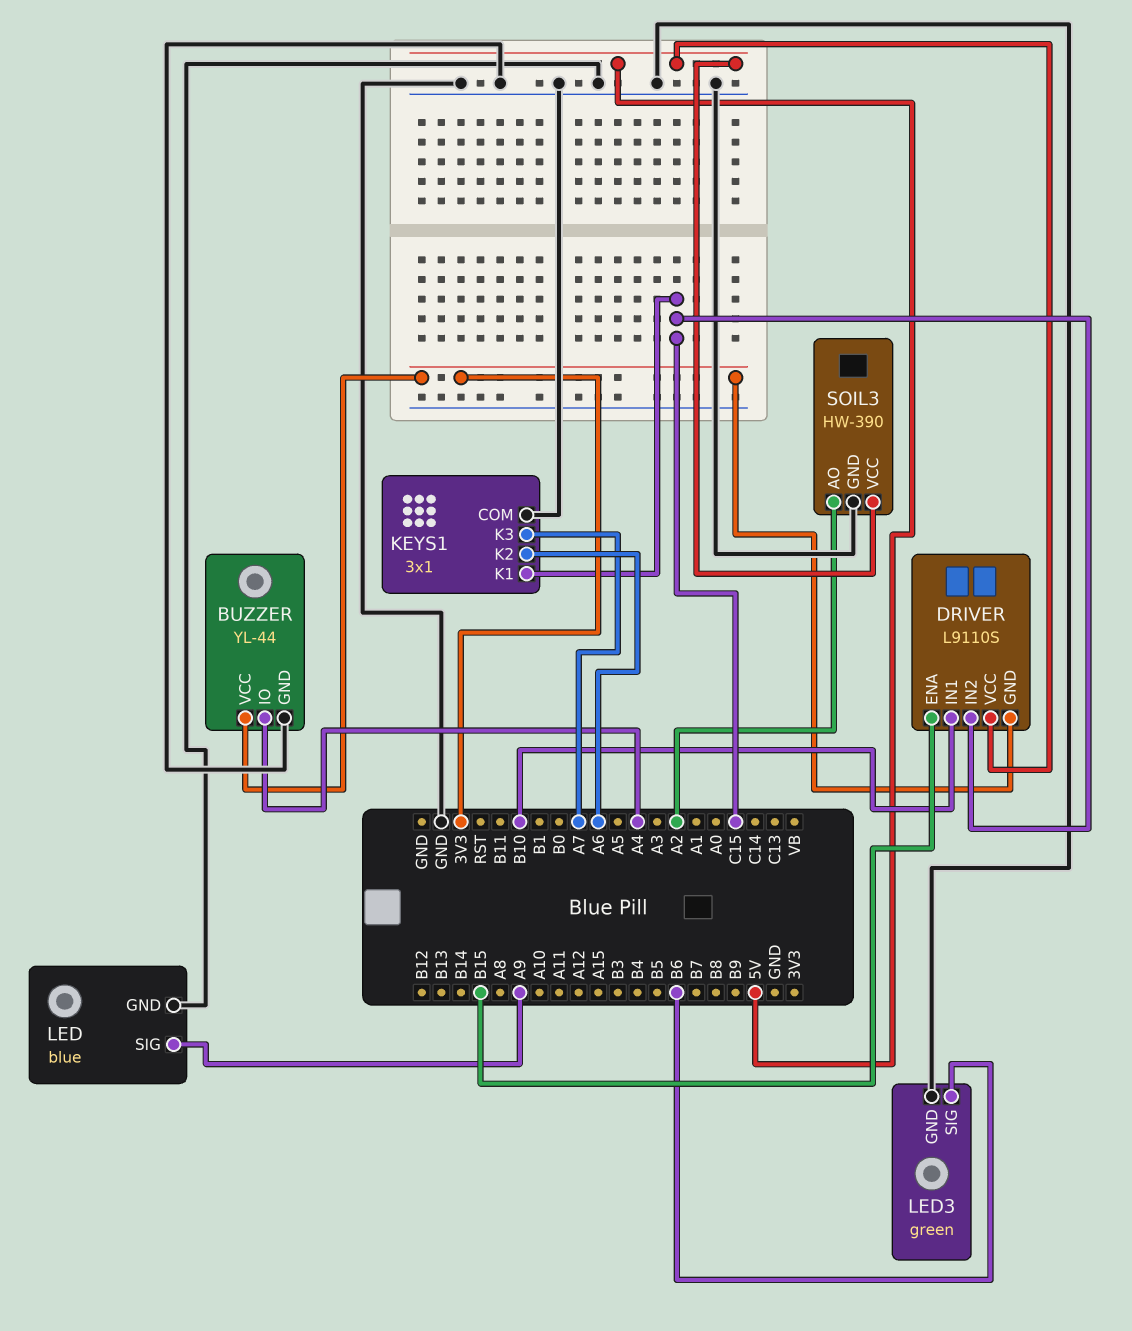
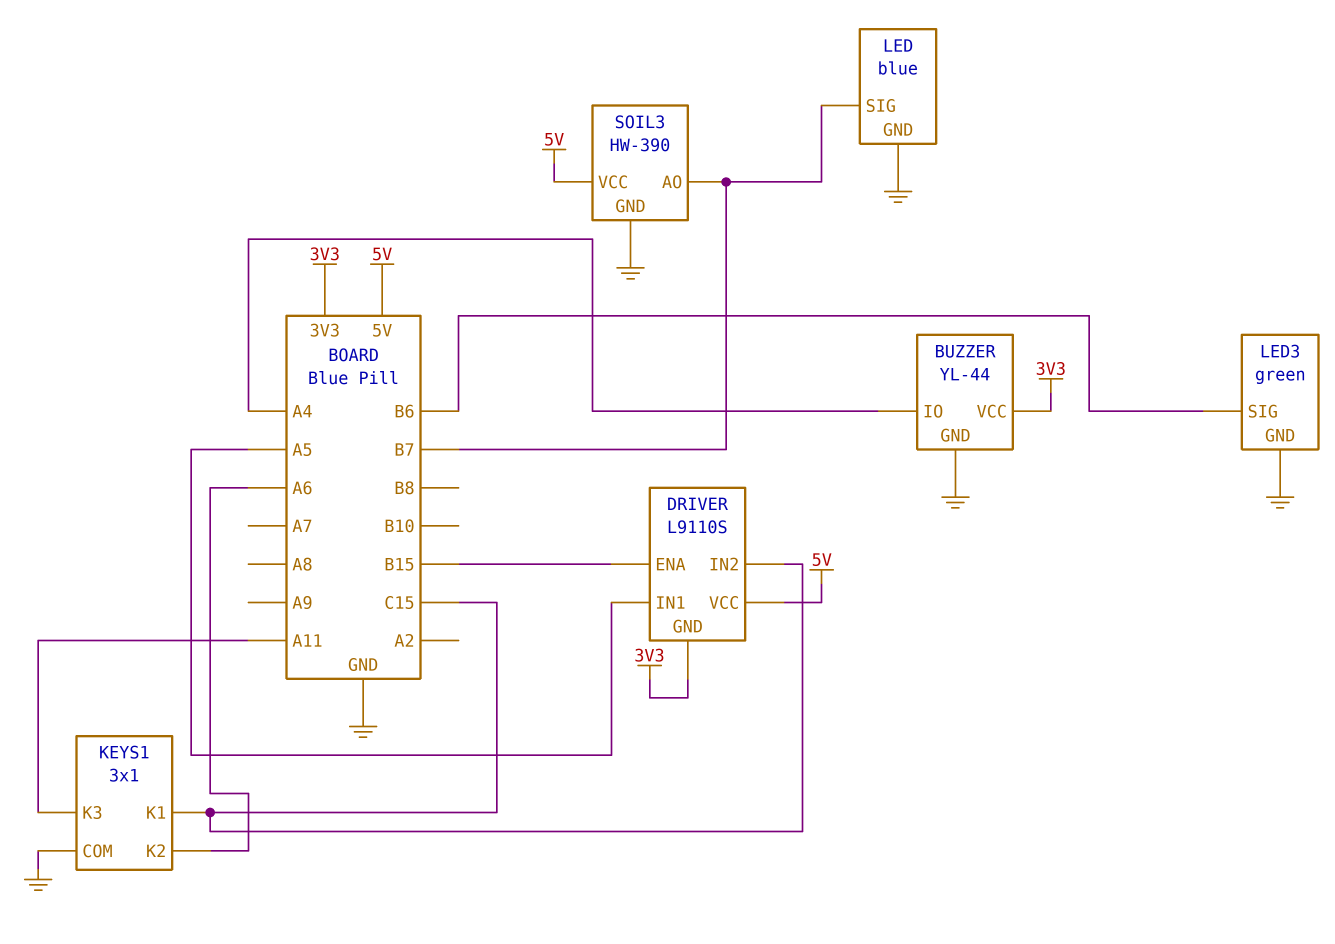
DRIVER pin IN1: B10 -> A5
KEYS1 pin K3: A7 -> A11
LED pin SIG: A9 -> B7
SOIL3 pin AO: A2 -> B7

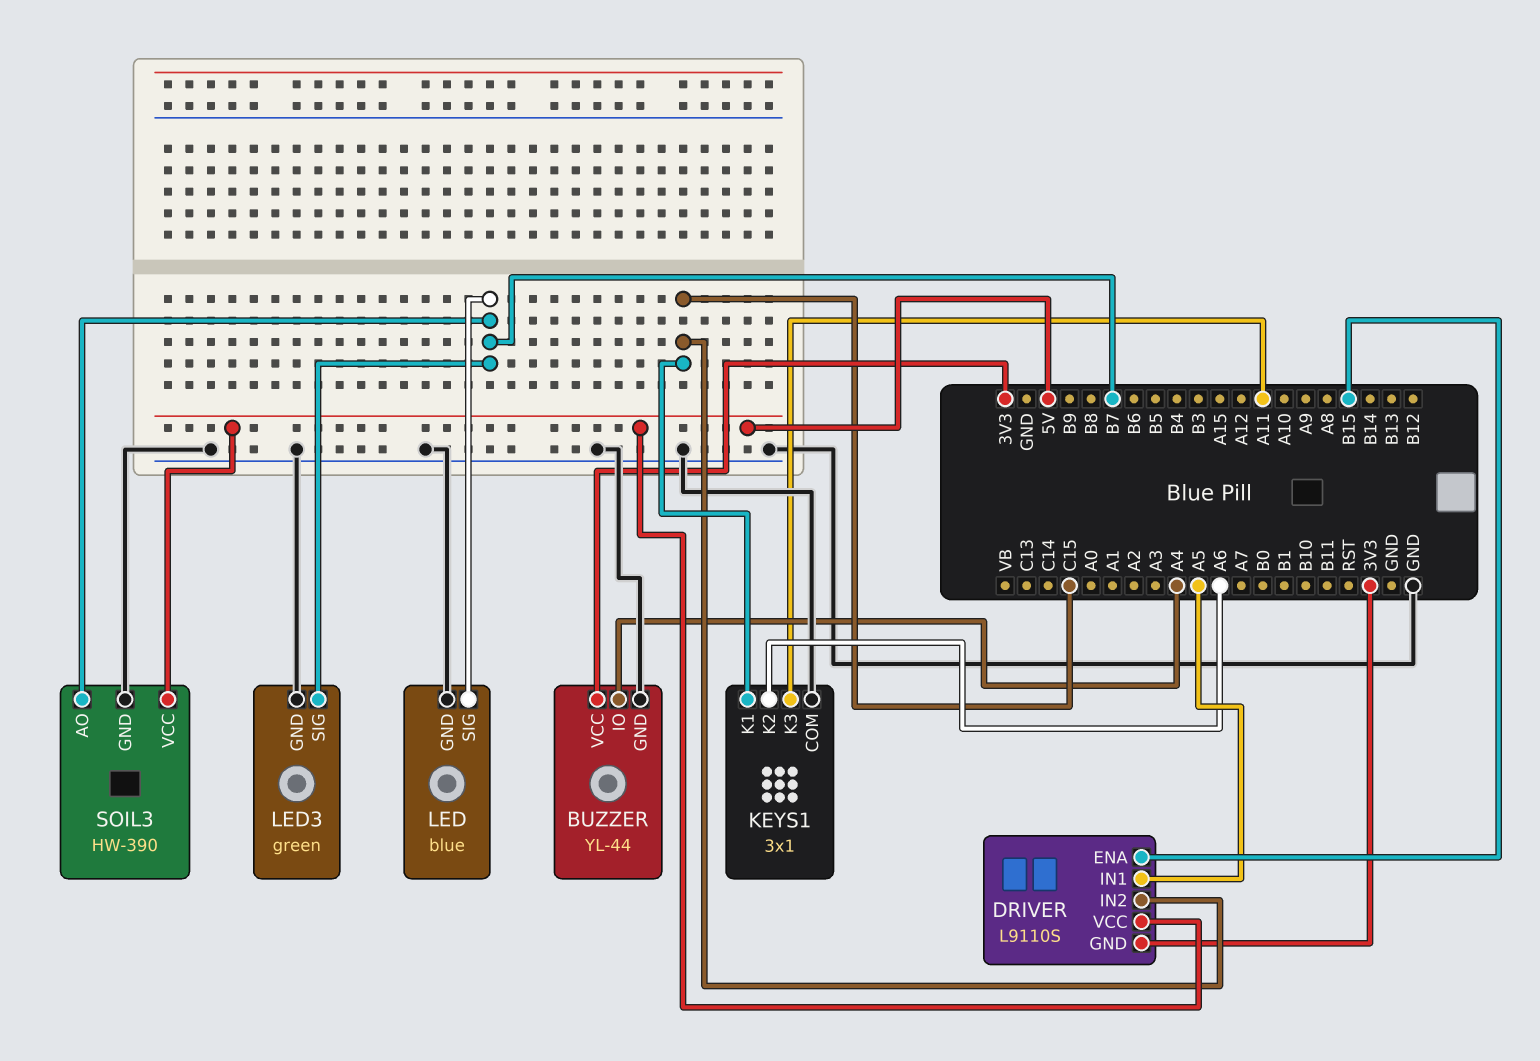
LED3 pin SIG: B6 -> B7

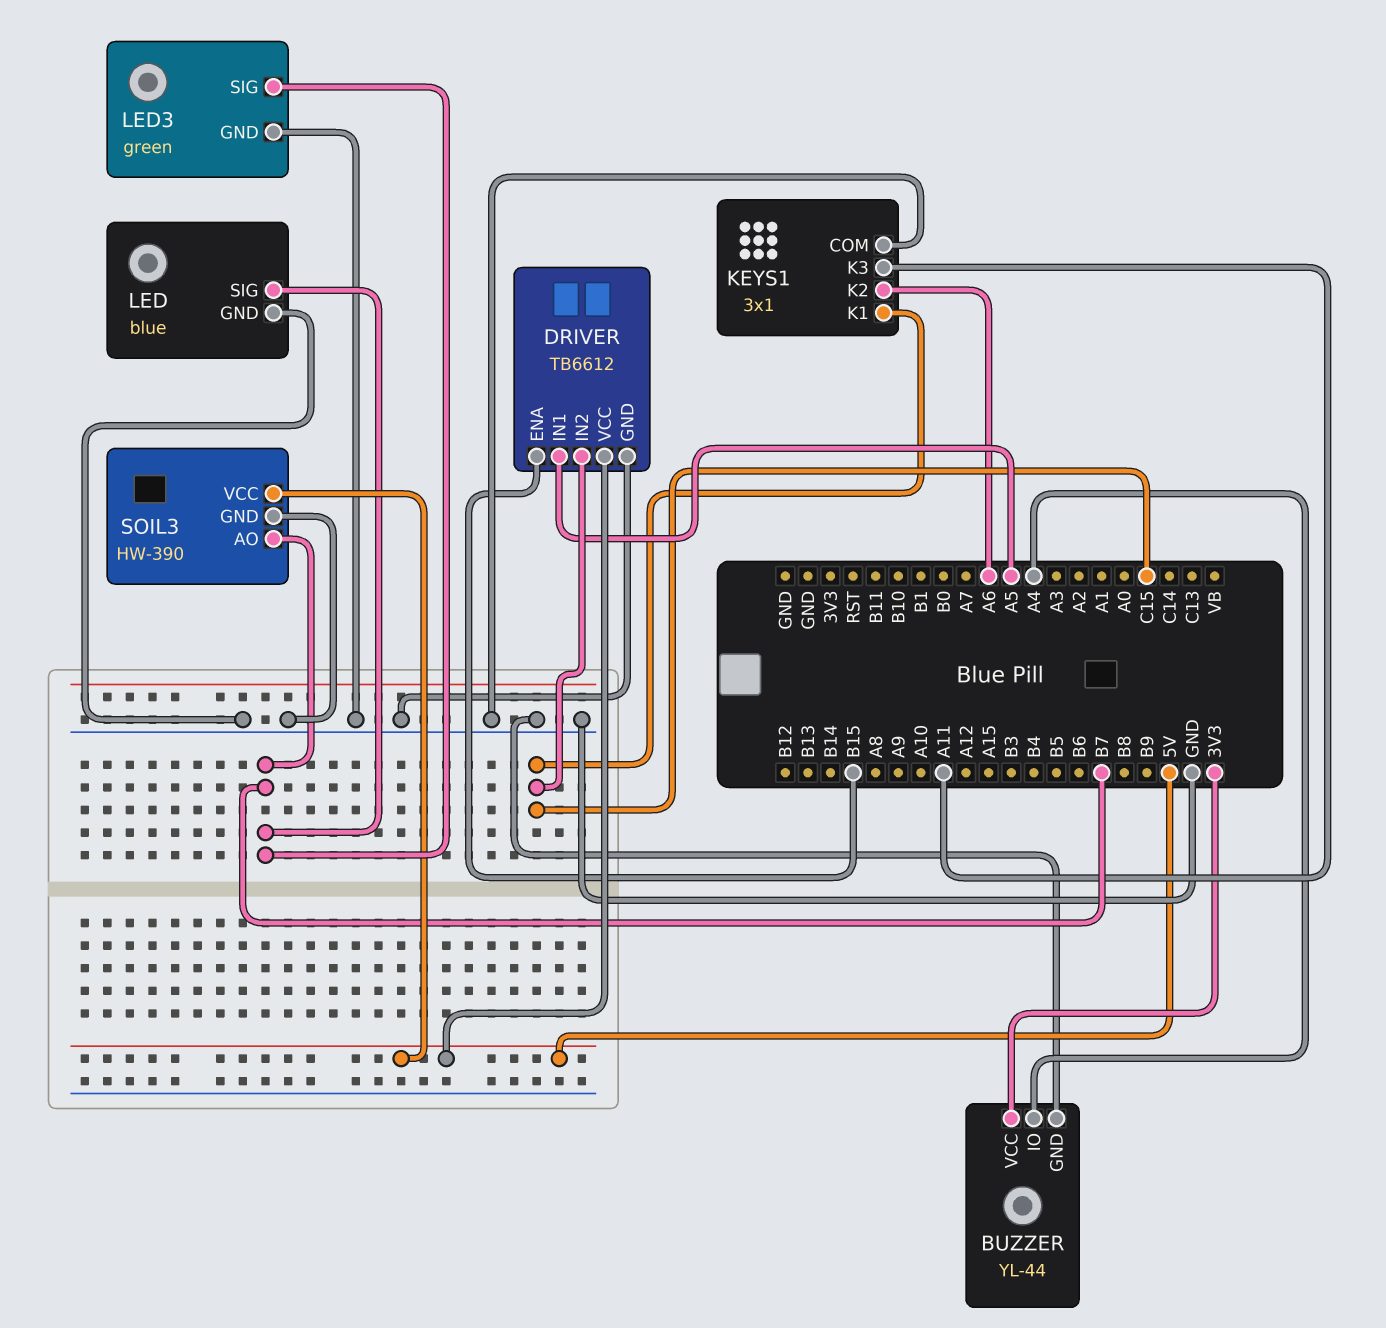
DRIVER: L9110S -> TB6612
DRIVER pin GND: 3V3 -> GND

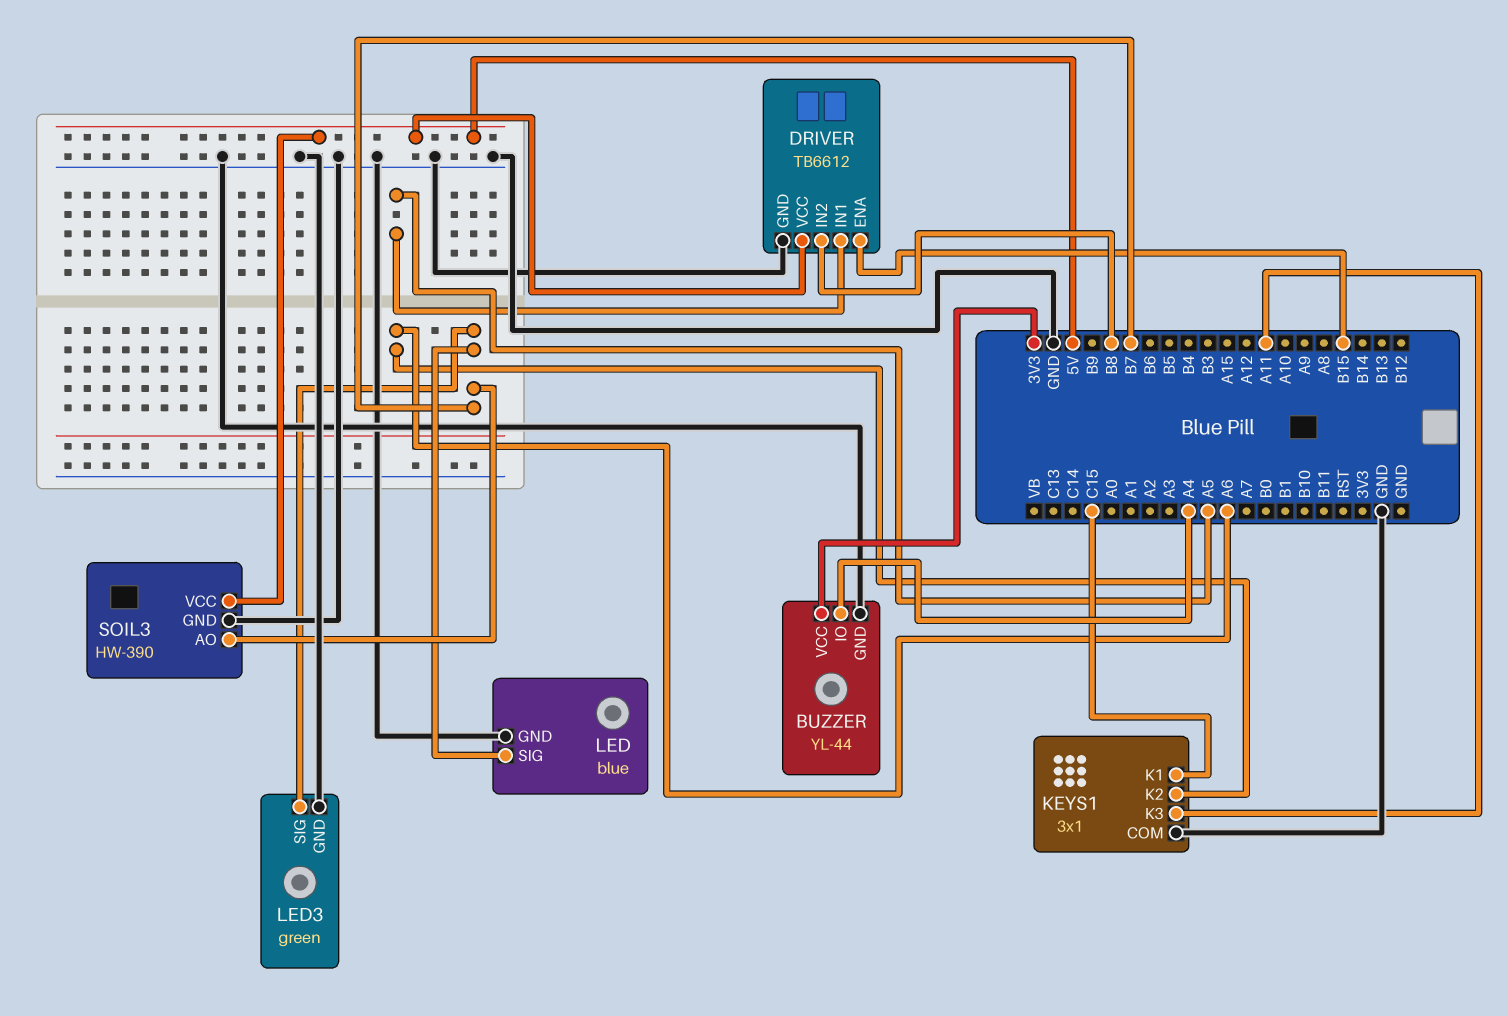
DRIVER pin IN2: C15 -> B8

